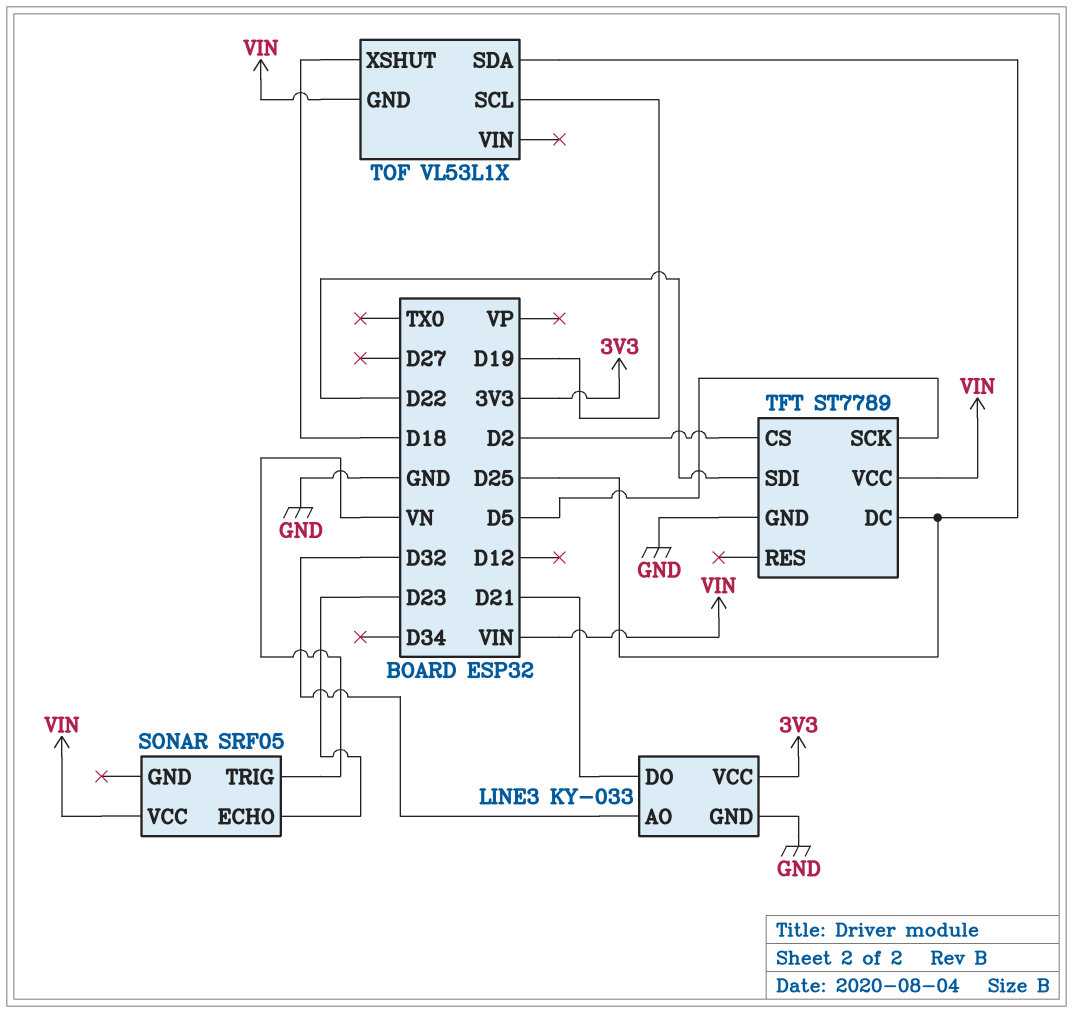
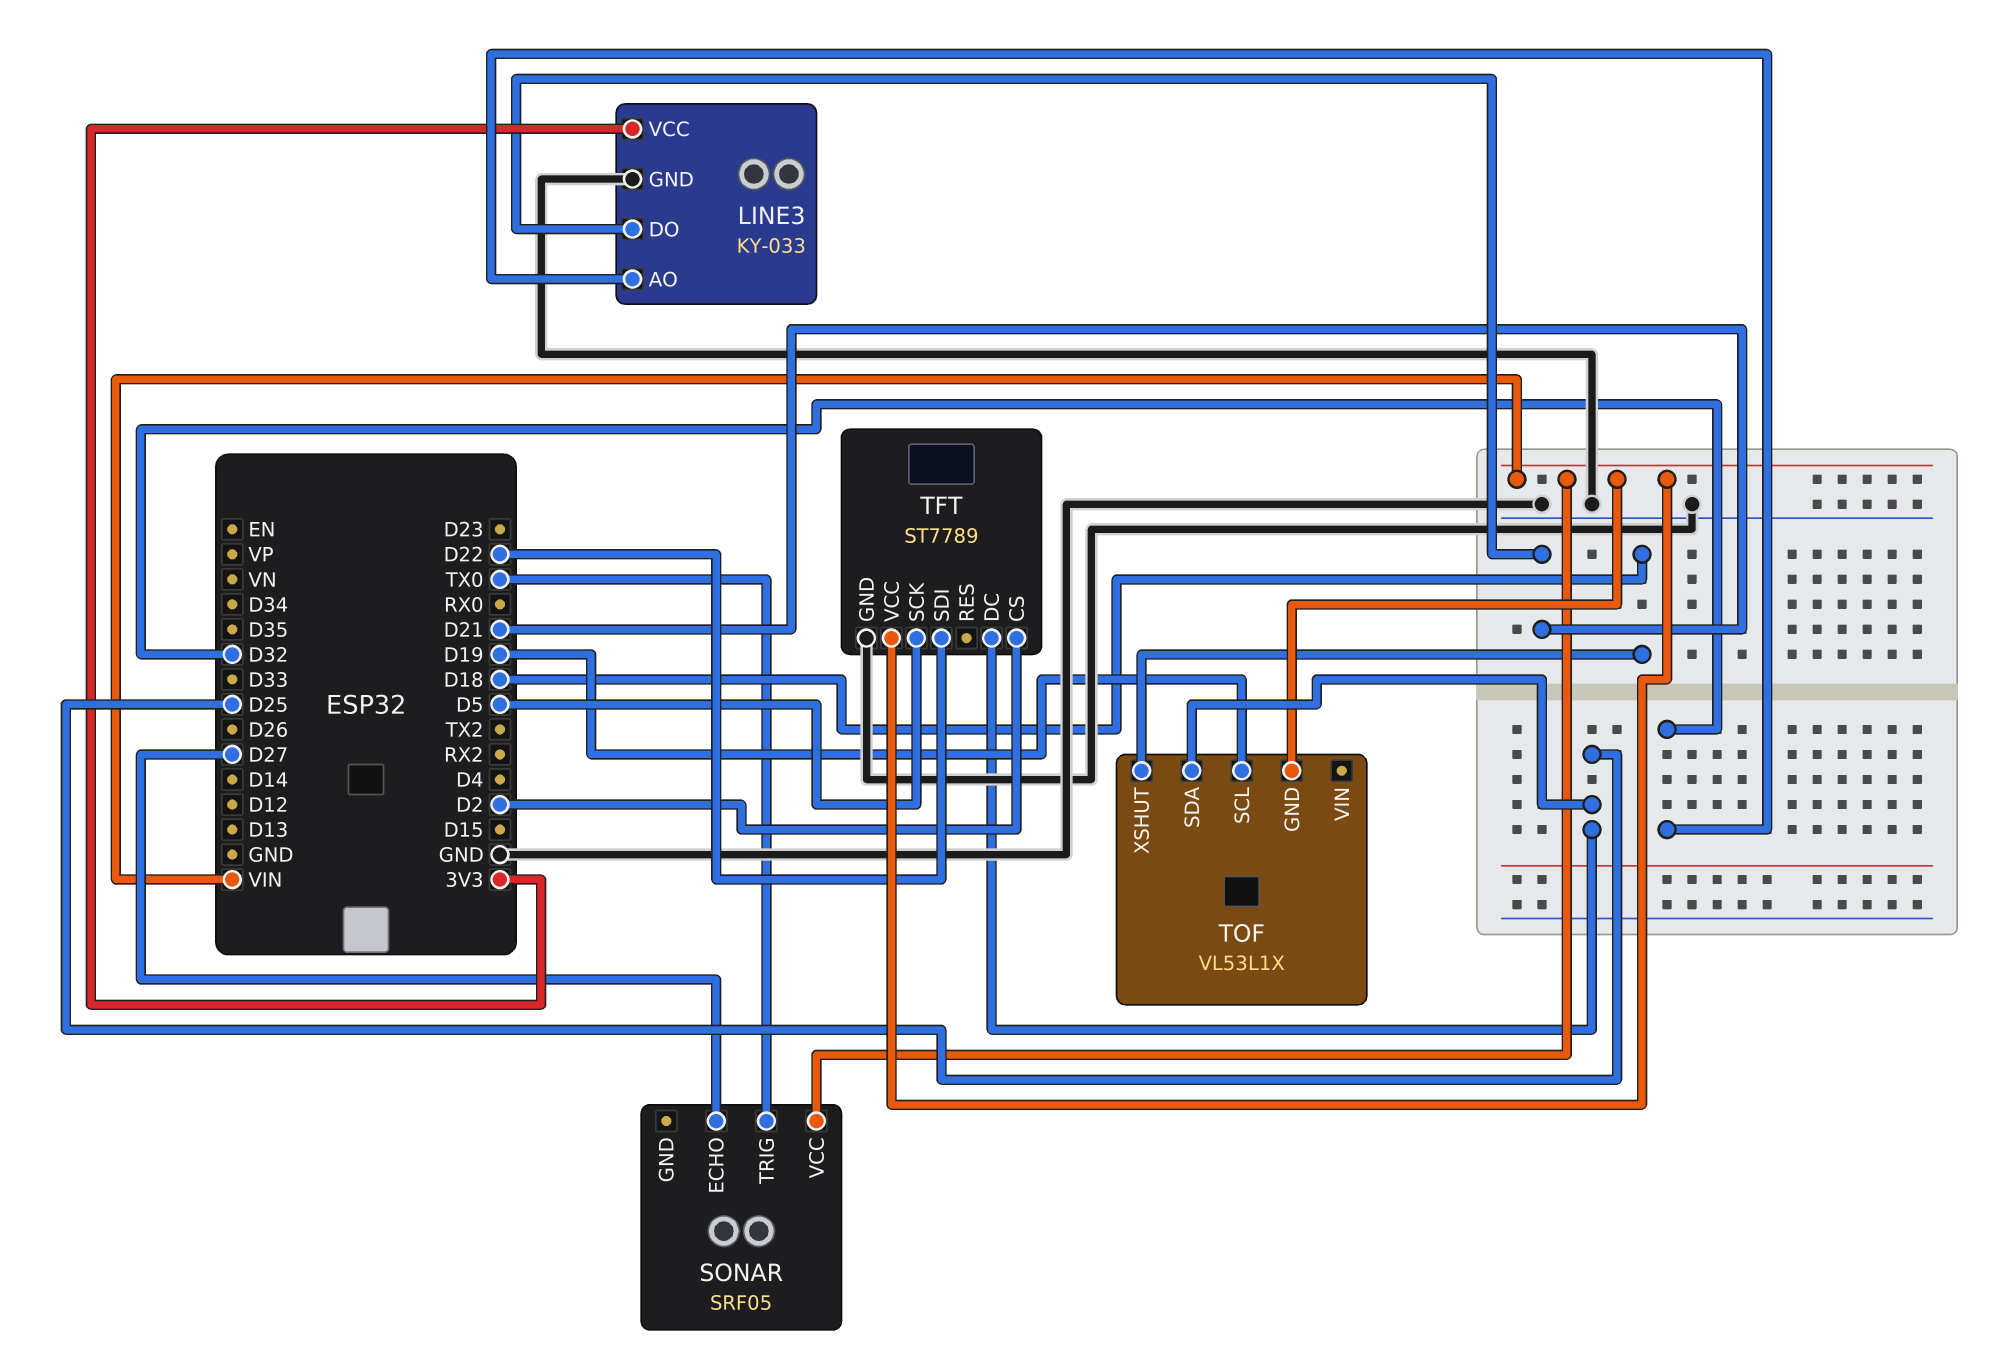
SONAR pin ECHO: D23 -> D27
SONAR pin TRIG: VN -> TX0

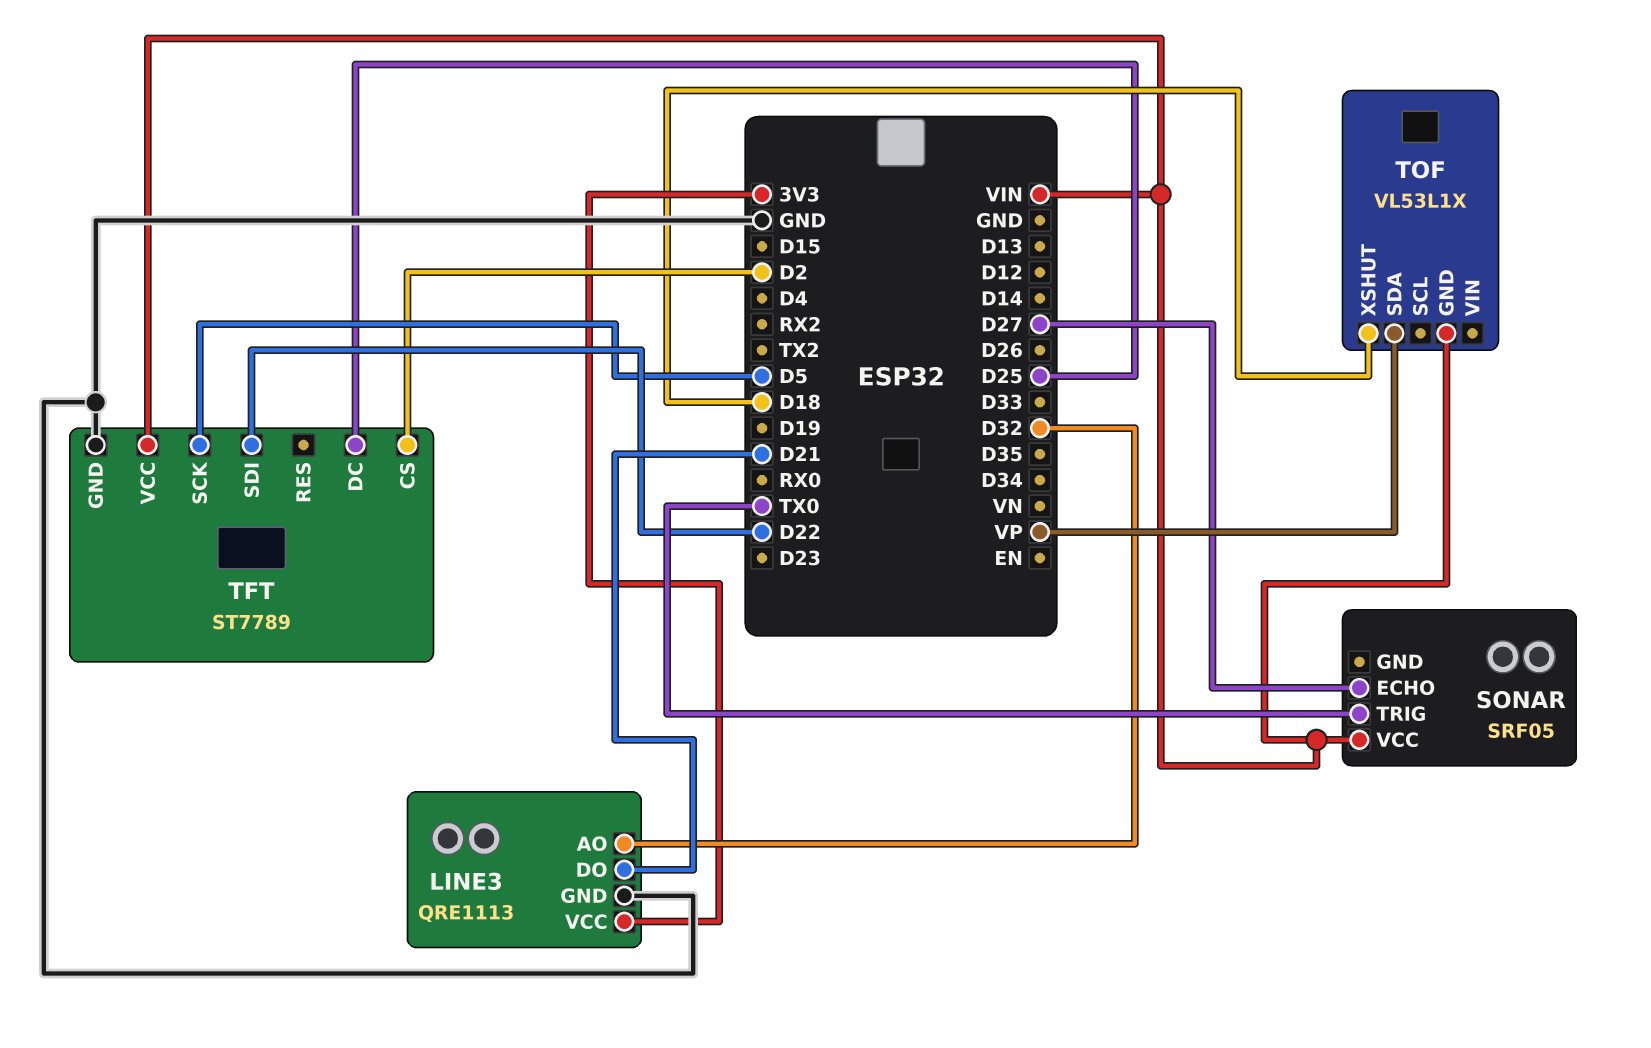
LINE3: KY-033 -> QRE1113
TOF pin SCL: D19 -> none
TOF pin SDA: D25 -> VP

